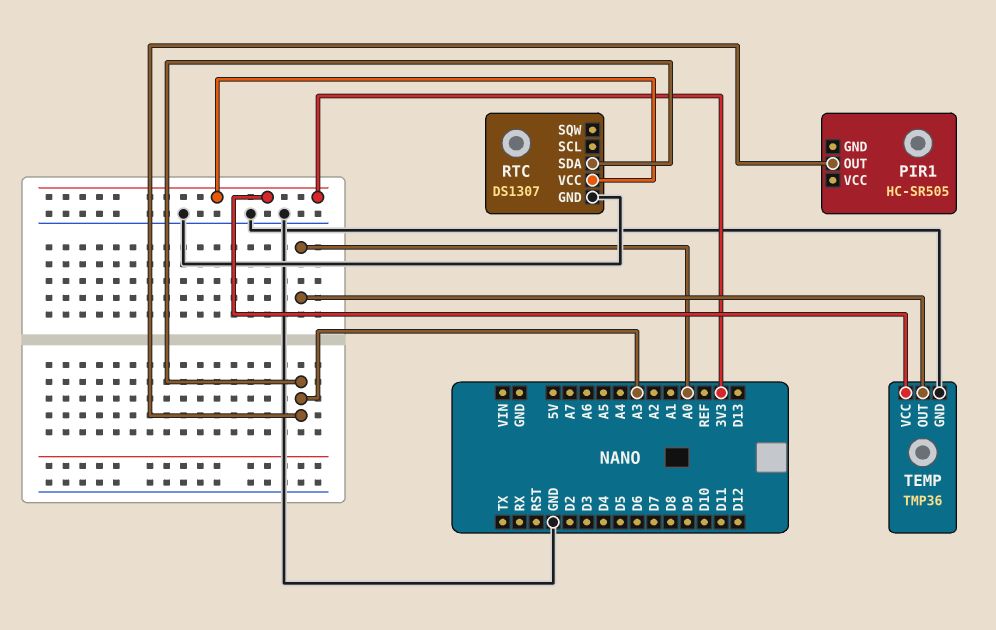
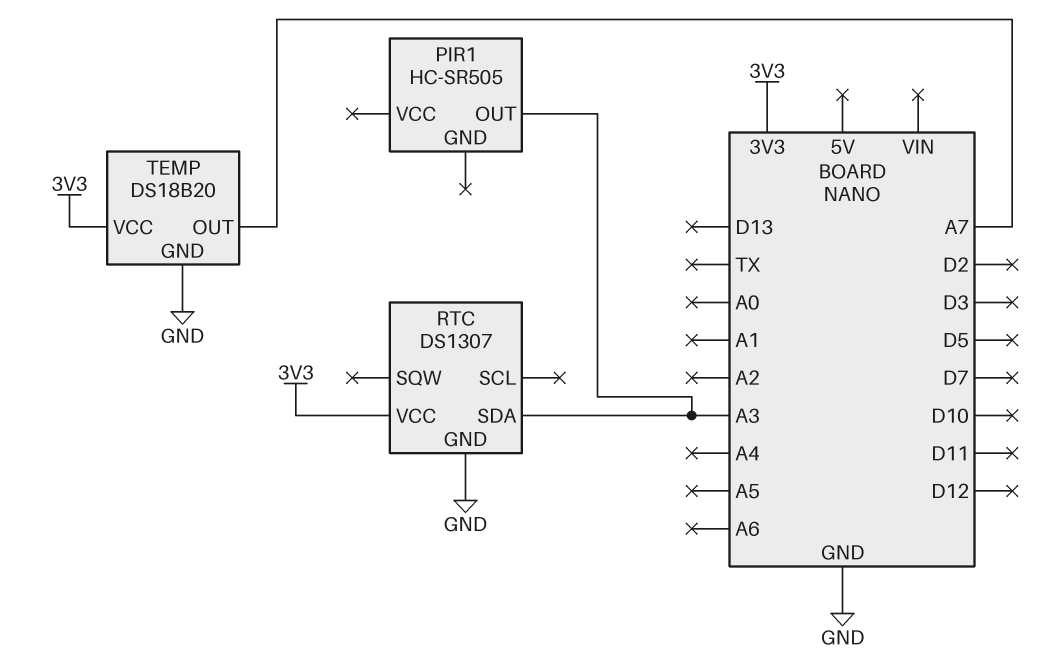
TEMP: TMP36 -> DS18B20
TEMP pin OUT: A0 -> A7

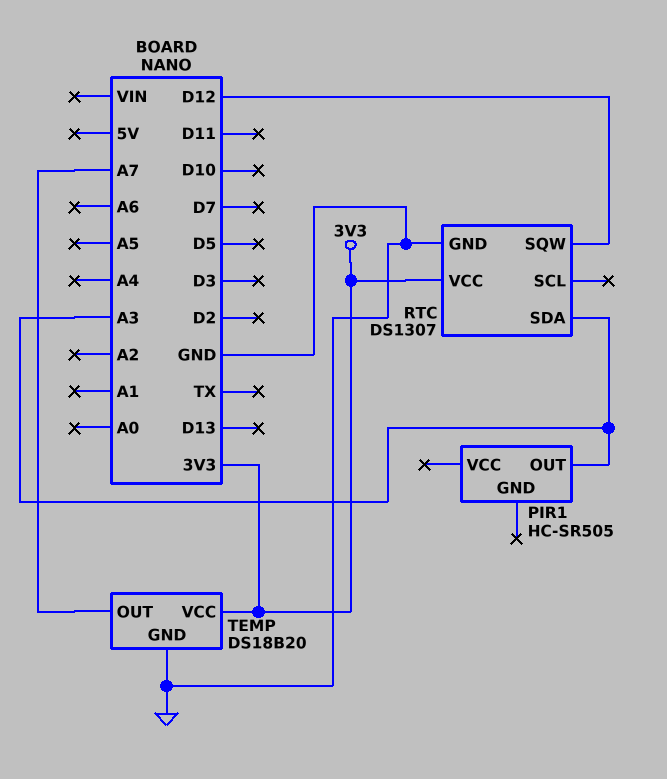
RTC pin SQW: none -> D12

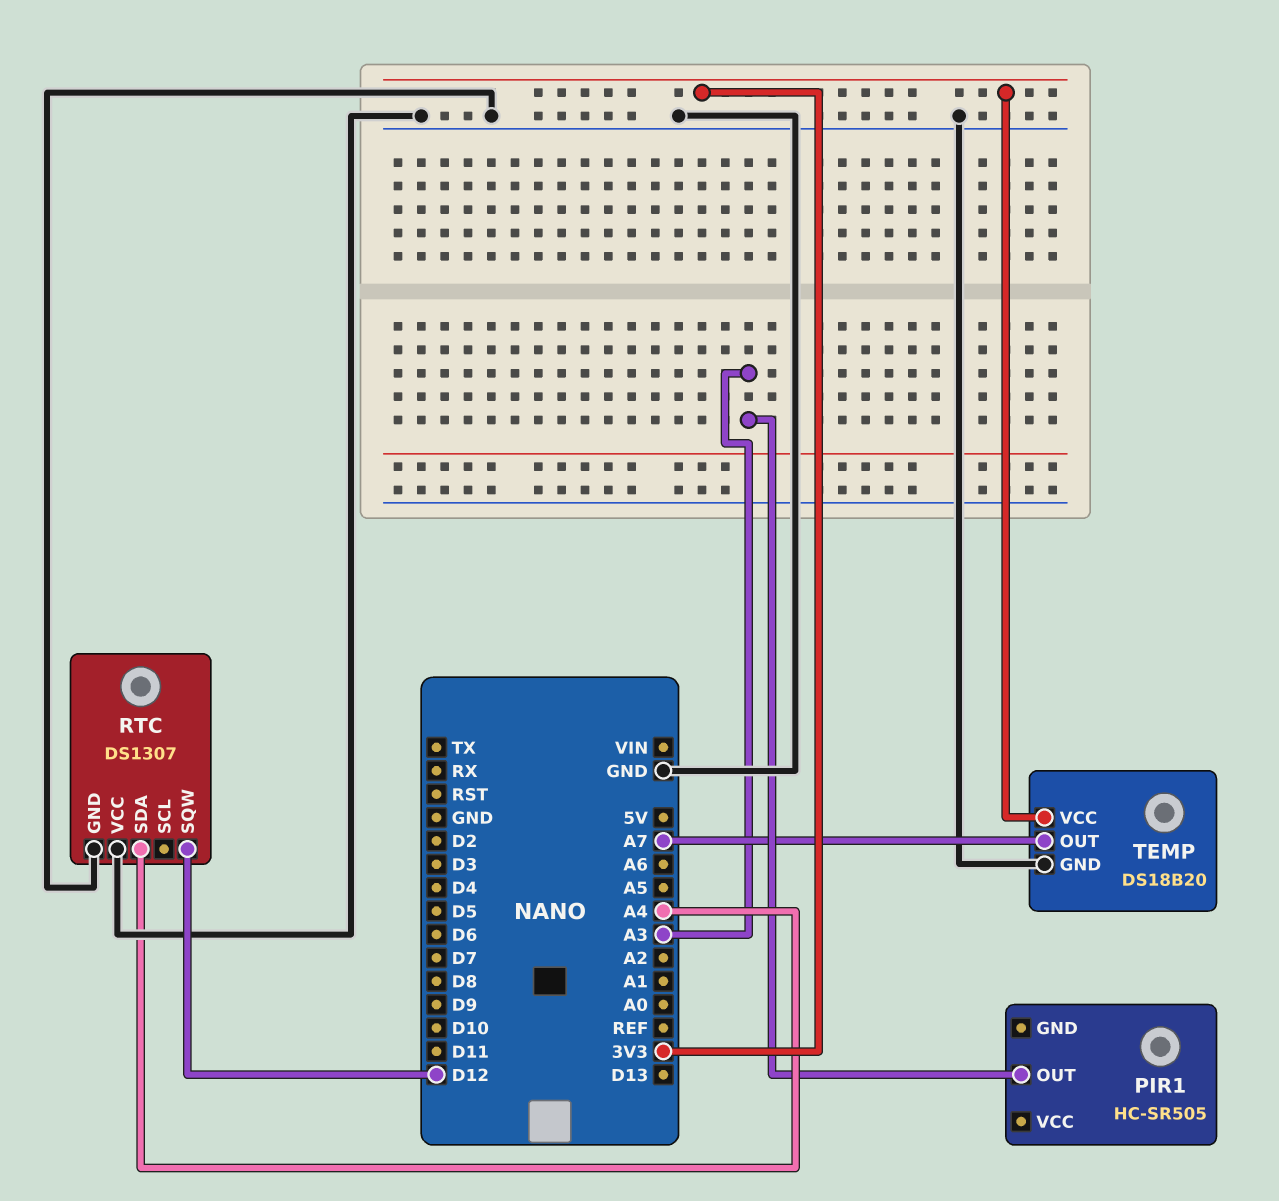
RTC pin SDA: A3 -> A4
RTC pin VCC: 3V3 -> GND

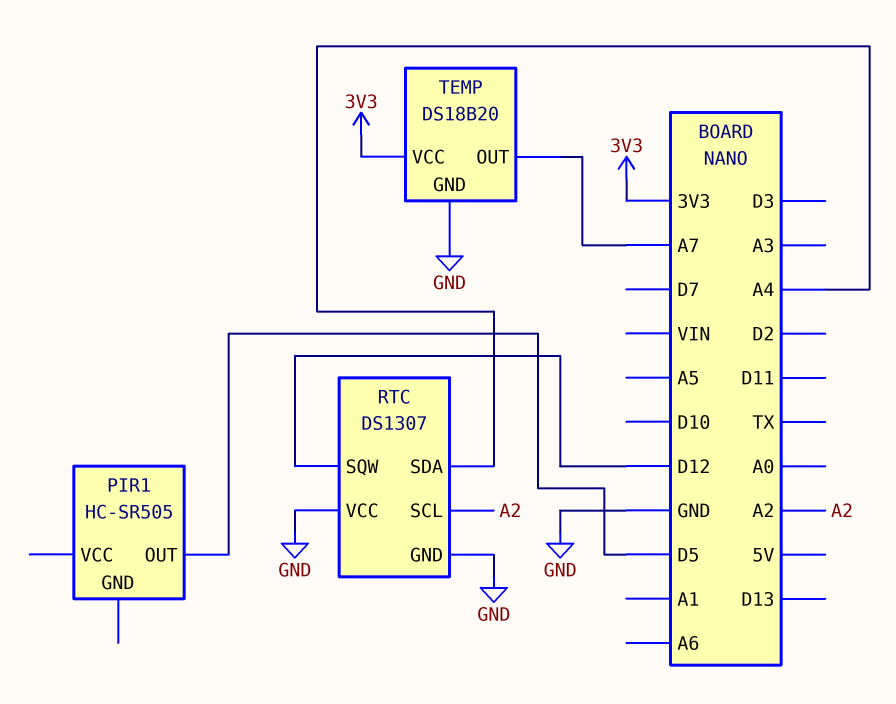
PIR1 pin OUT: A3 -> D5
RTC pin SCL: none -> A2

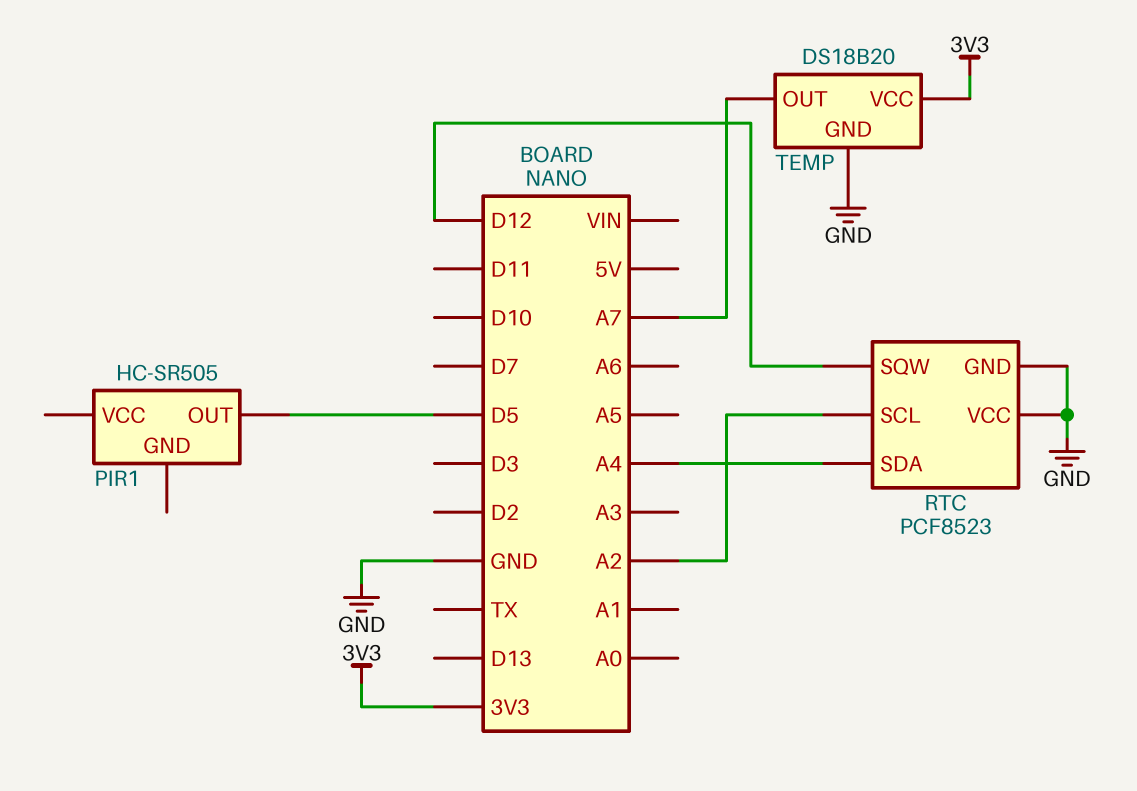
RTC: DS1307 -> PCF8523

